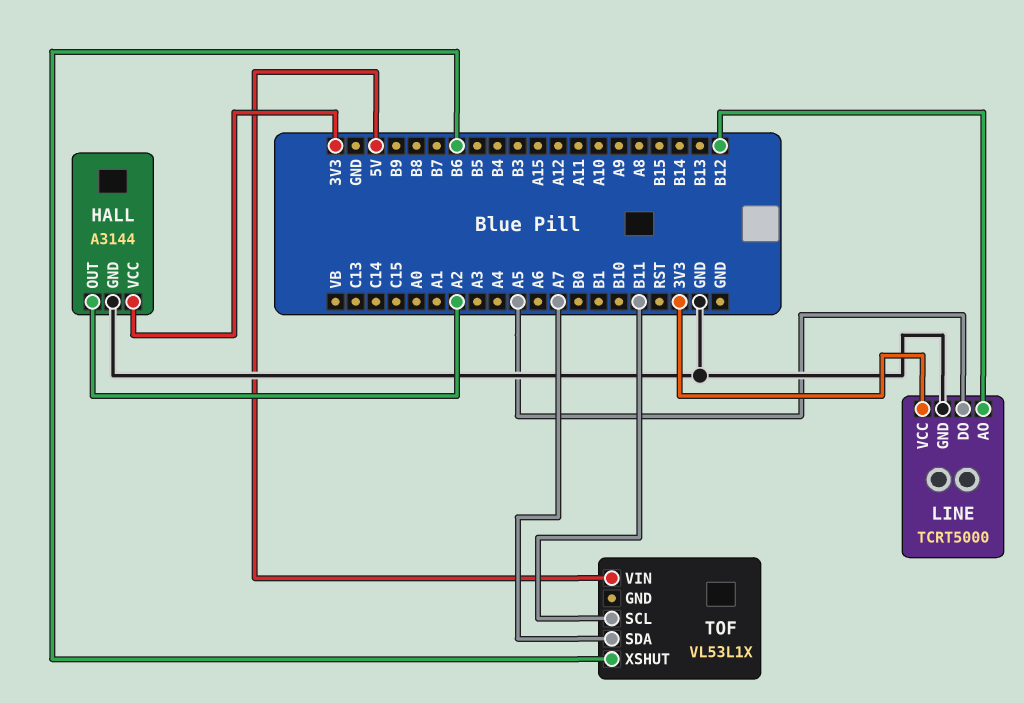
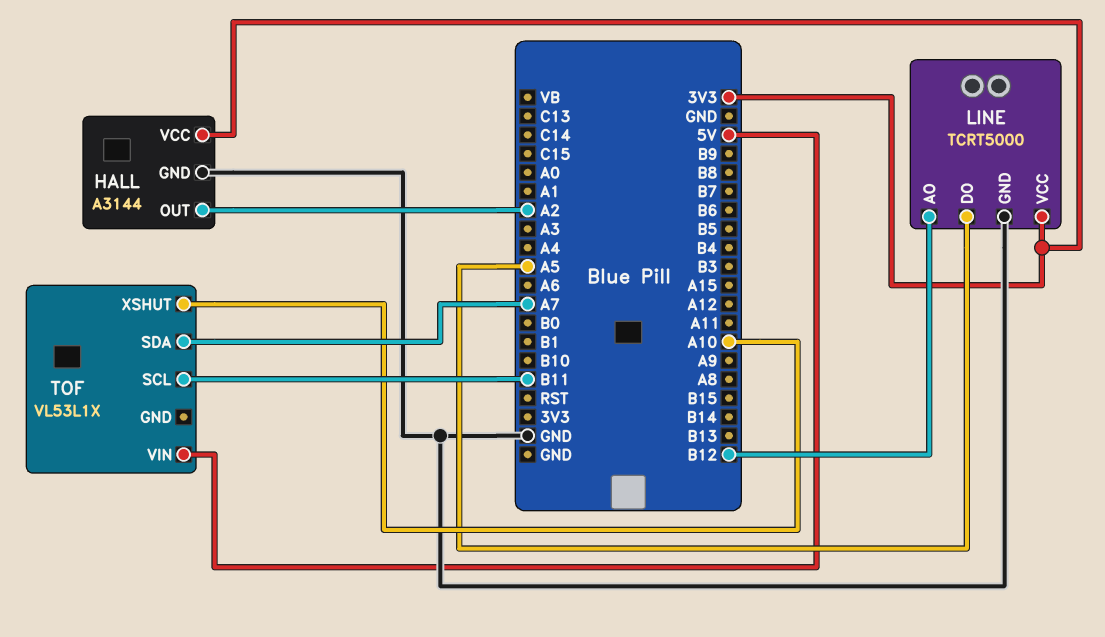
TOF pin XSHUT: B6 -> A10

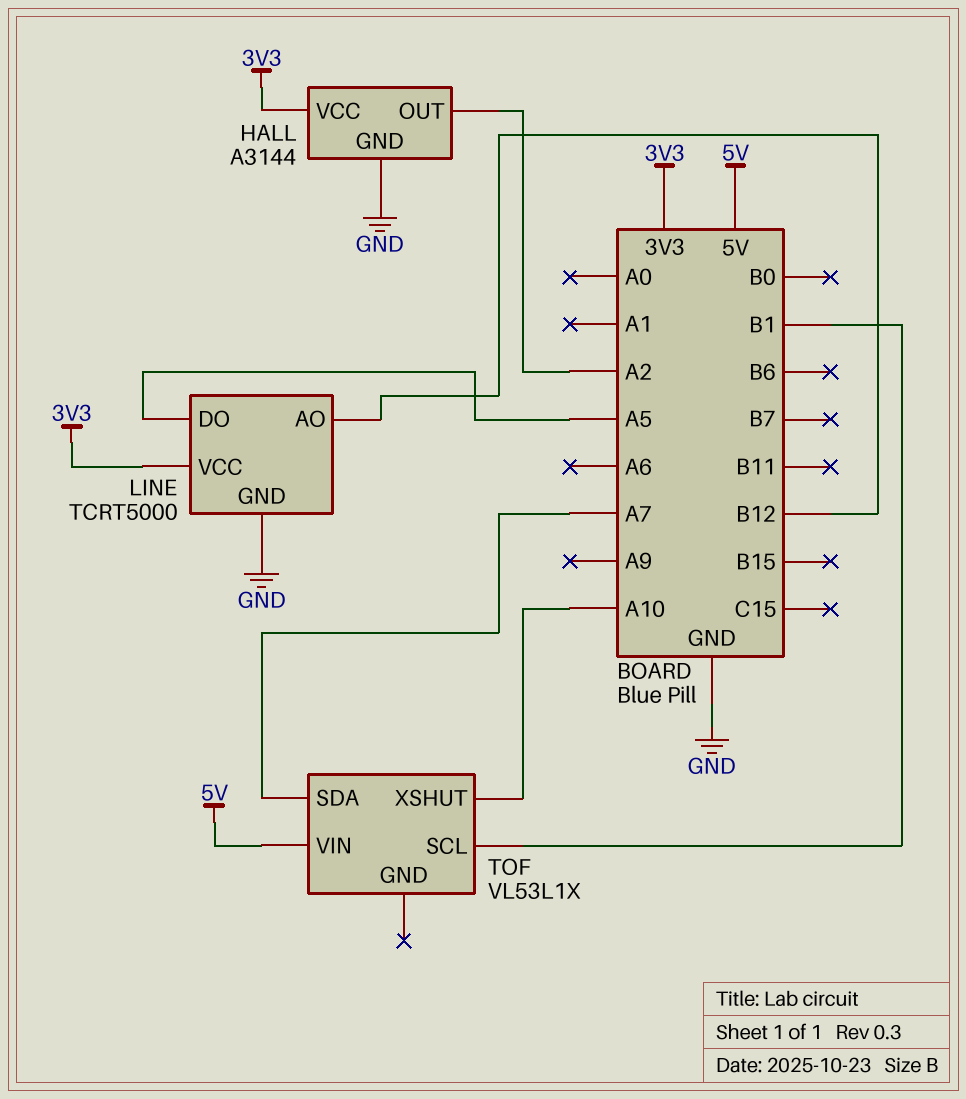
TOF pin SCL: B11 -> B1

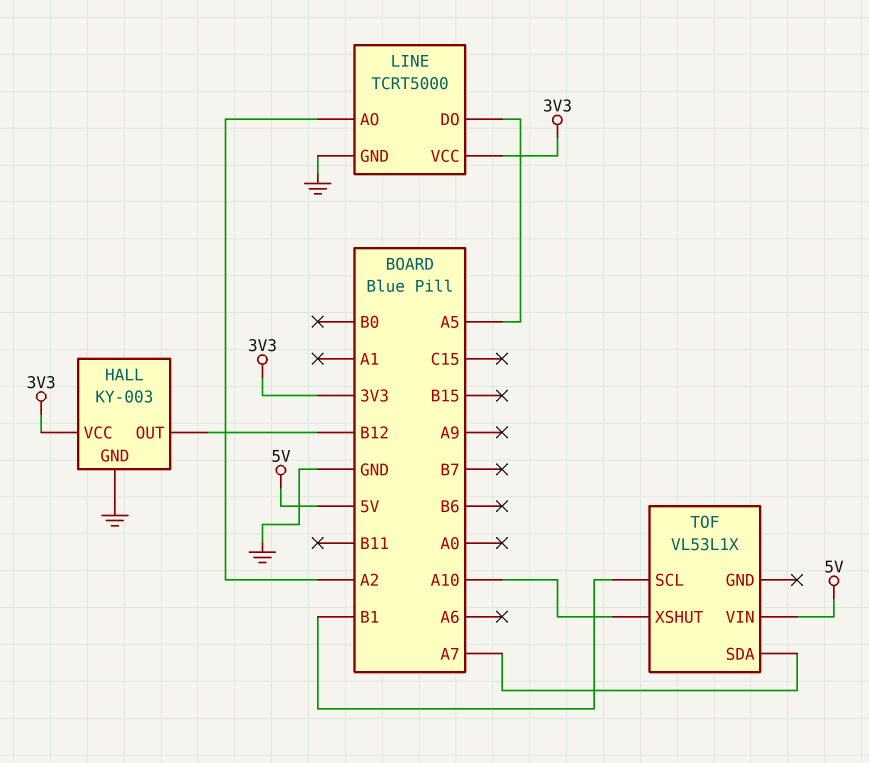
HALL: A3144 -> KY-003
HALL pin OUT: A2 -> B12
LINE pin AO: B12 -> A2

